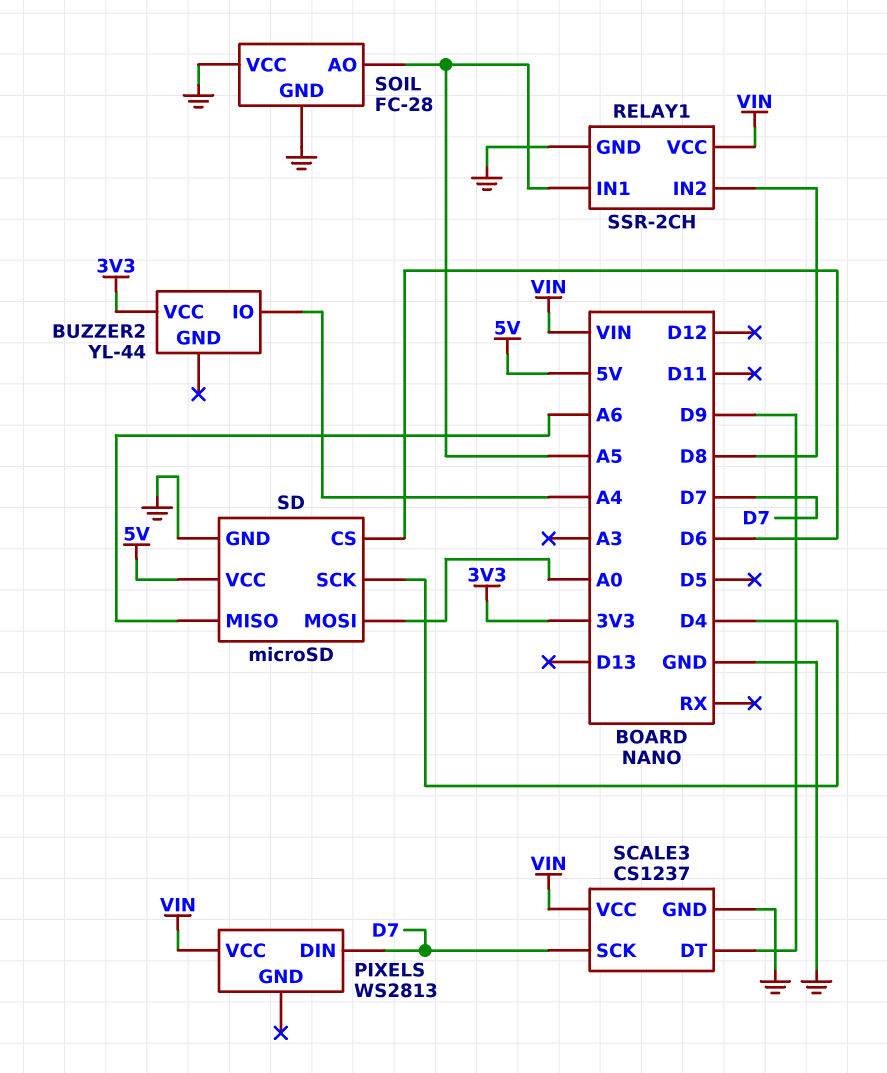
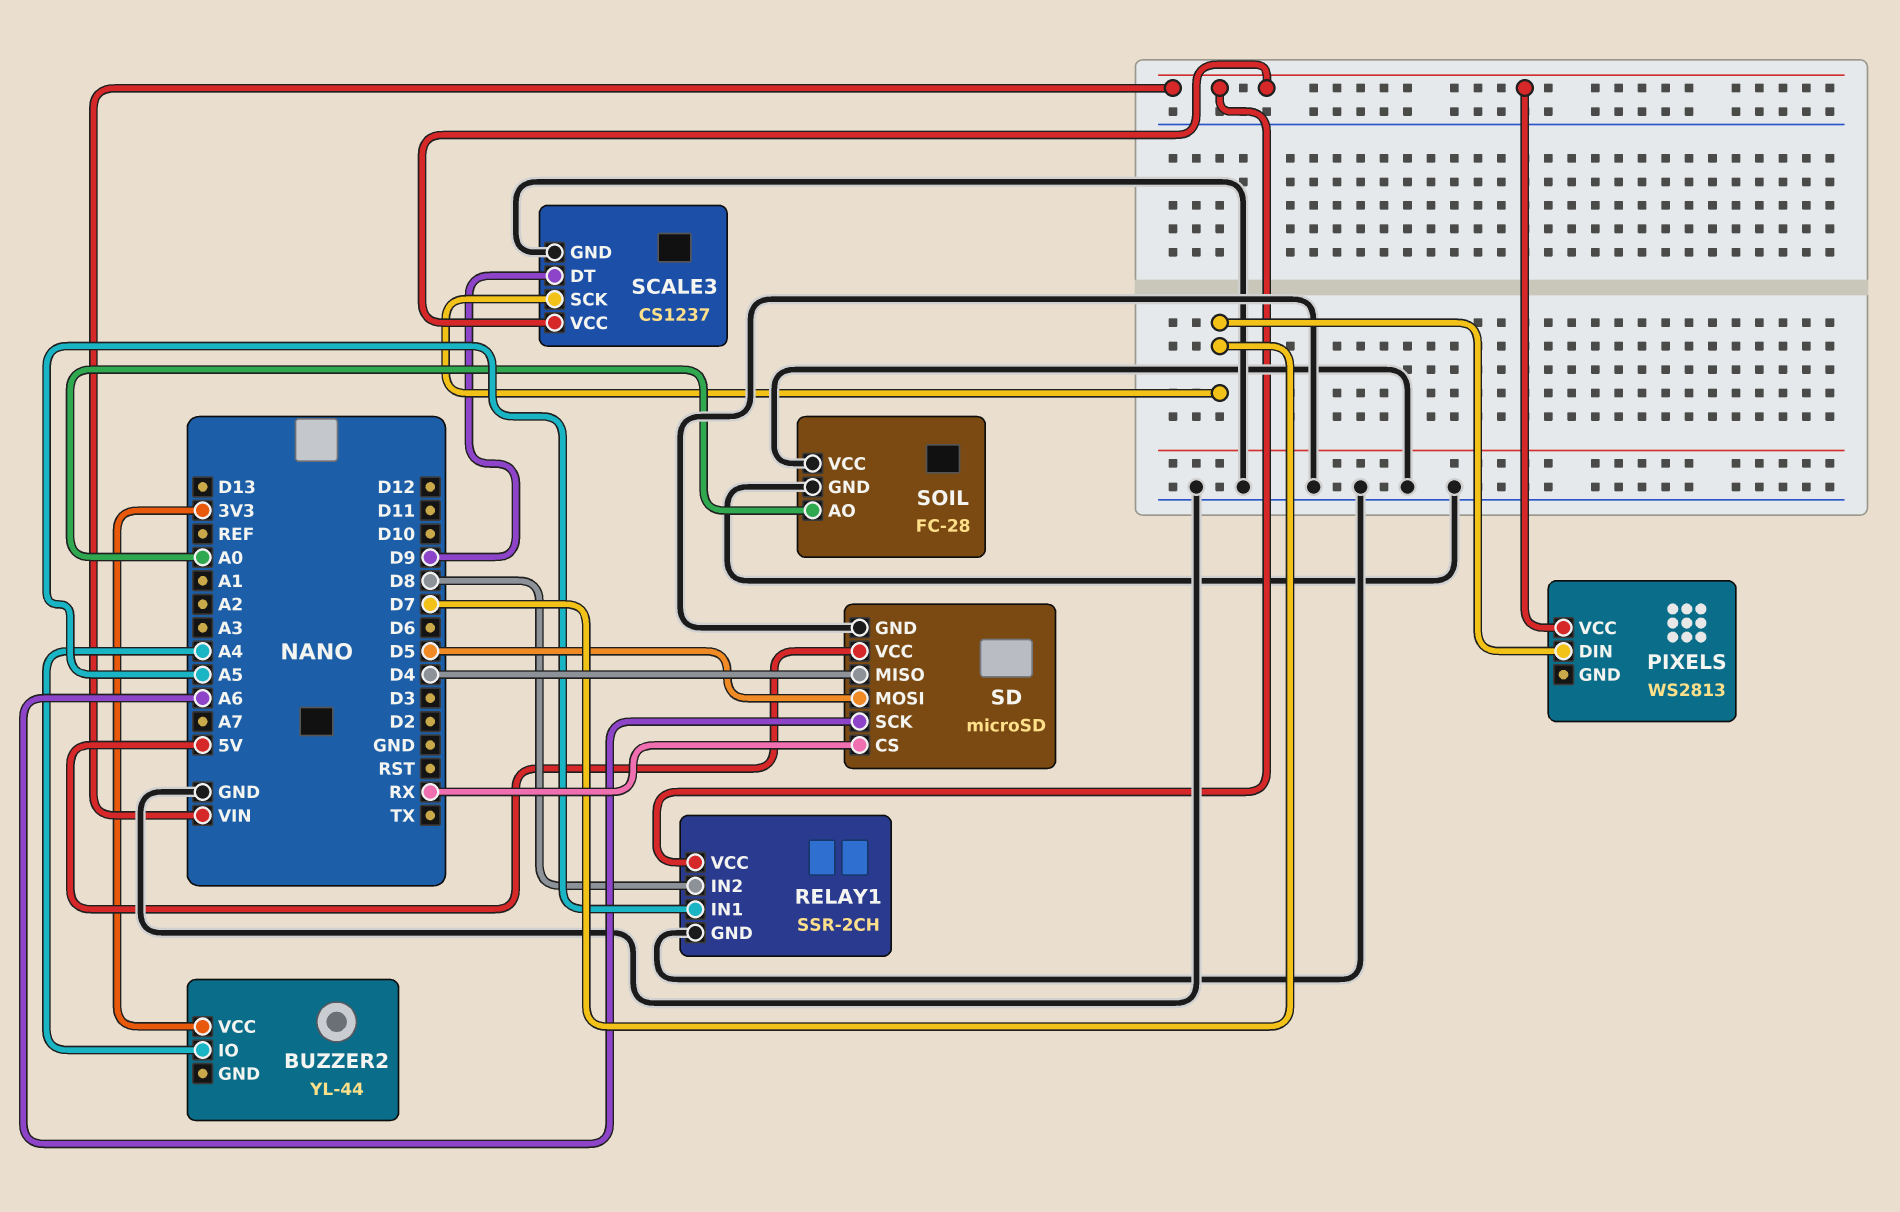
SD pin CS: D6 -> RX
SD pin MISO: A6 -> D4
SD pin MOSI: A0 -> D5
SD pin SCK: D4 -> A6
SOIL pin AO: A5 -> A0

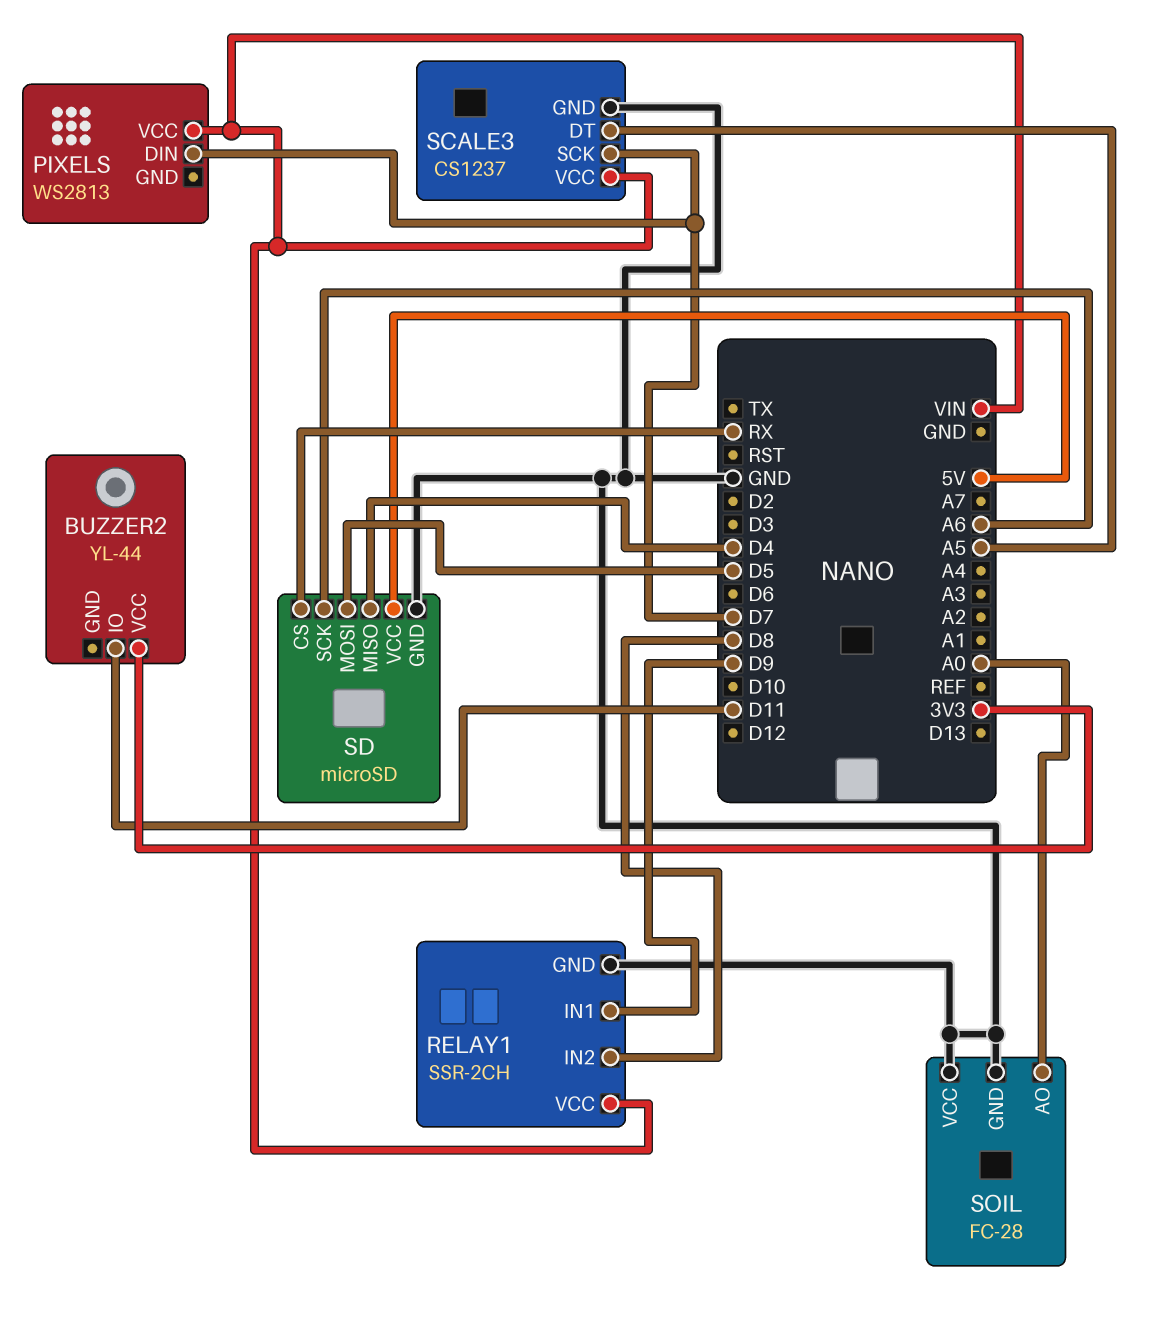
BUZZER2 pin IO: A4 -> D11
RELAY1 pin IN1: A5 -> D9
SCALE3 pin DT: D9 -> A5

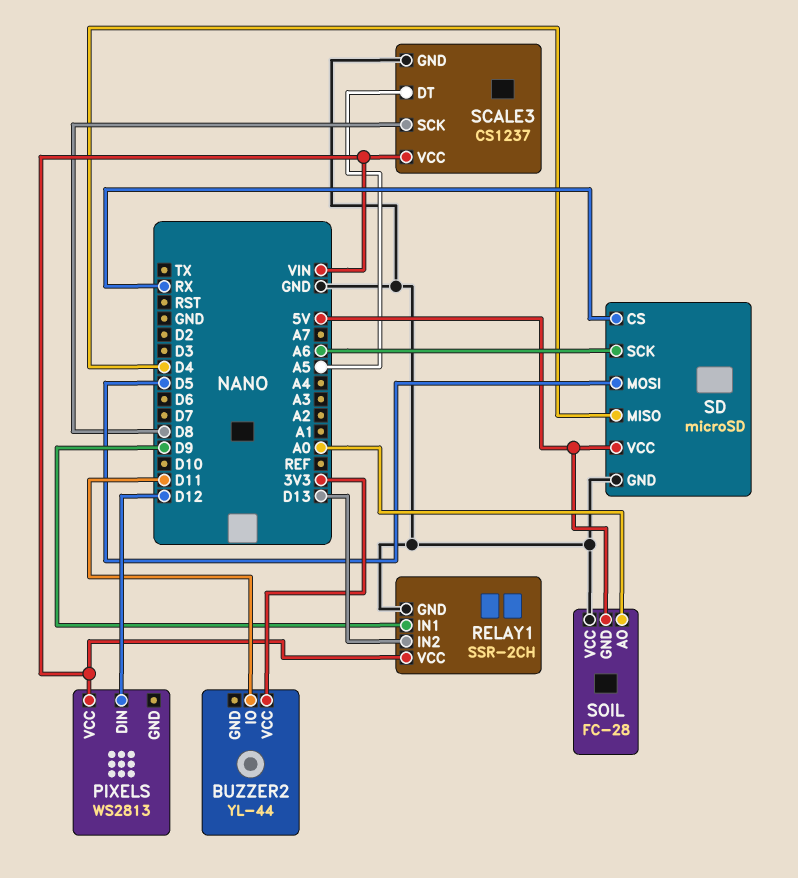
PIXELS pin DIN: D7 -> D12
RELAY1 pin IN2: D8 -> D13
SCALE3 pin SCK: D7 -> D8
SOIL pin GND: GND -> 5V

